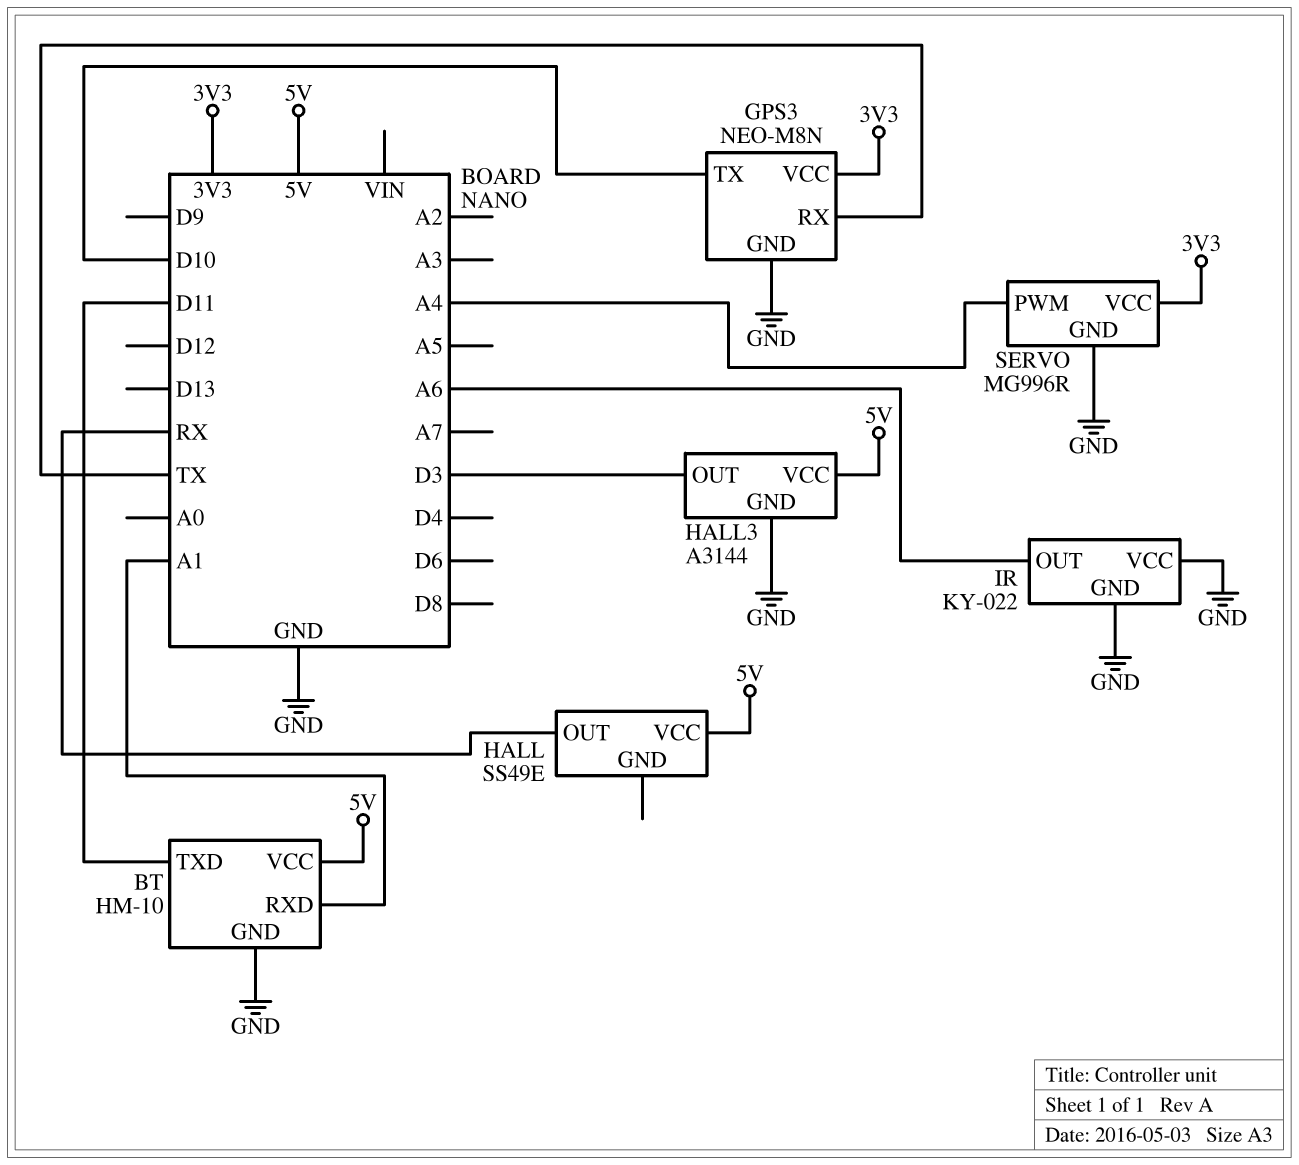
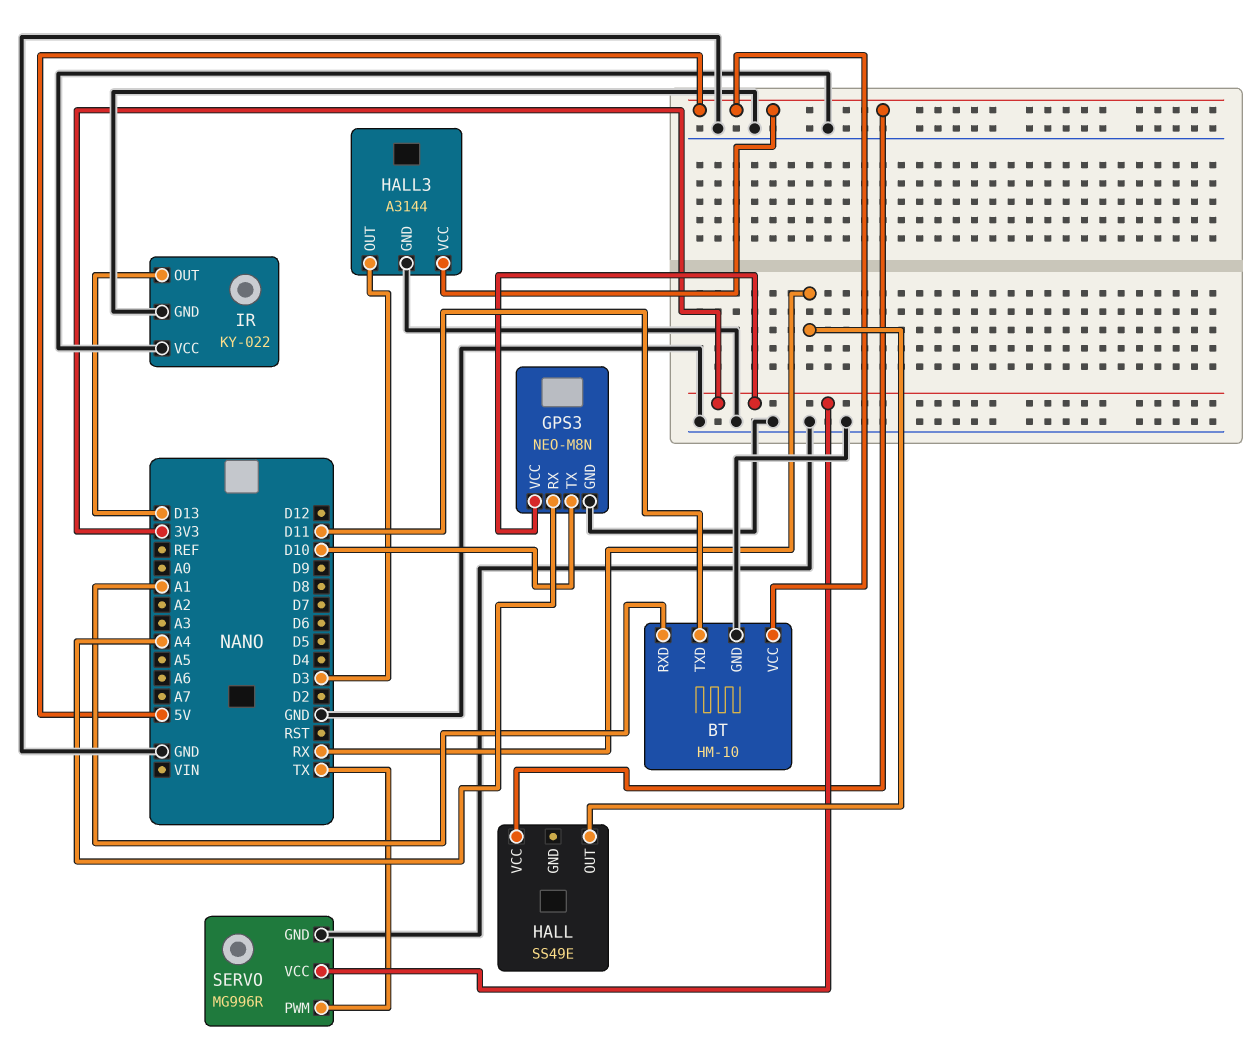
GPS3 pin RX: TX -> A4
IR pin OUT: A6 -> D13
SERVO pin PWM: A4 -> TX

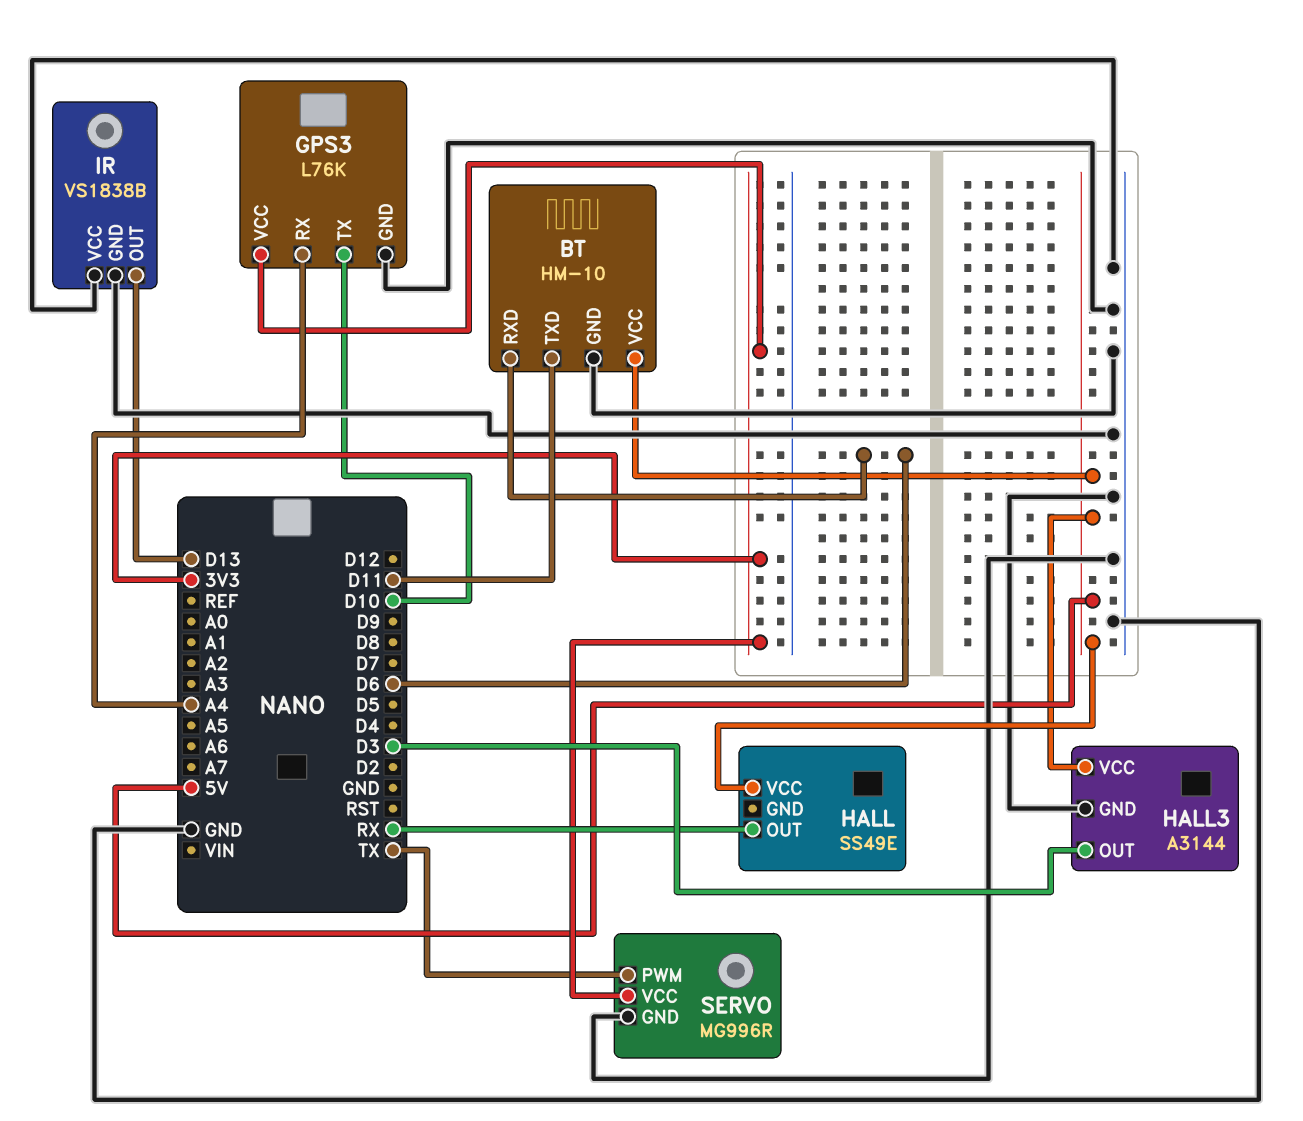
BT pin RXD: A1 -> D6
GPS3: NEO-M8N -> L76K
IR: KY-022 -> VS1838B

